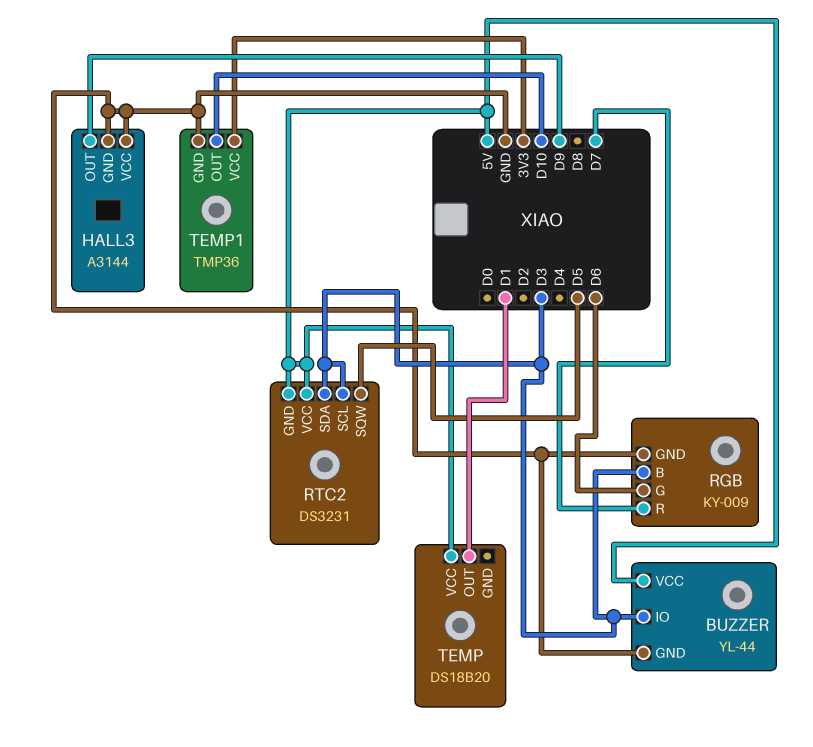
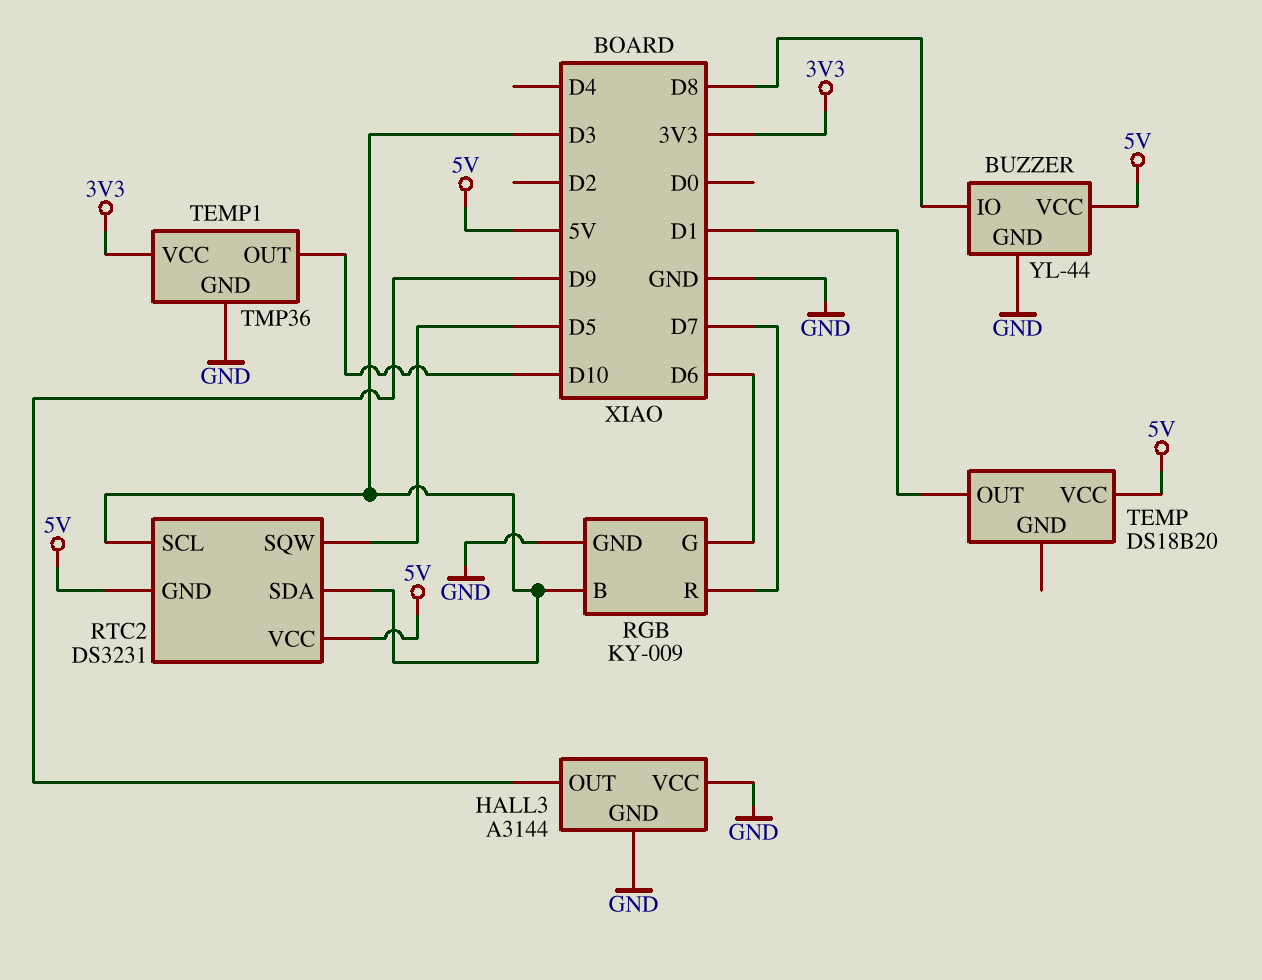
BUZZER pin IO: D3 -> D8

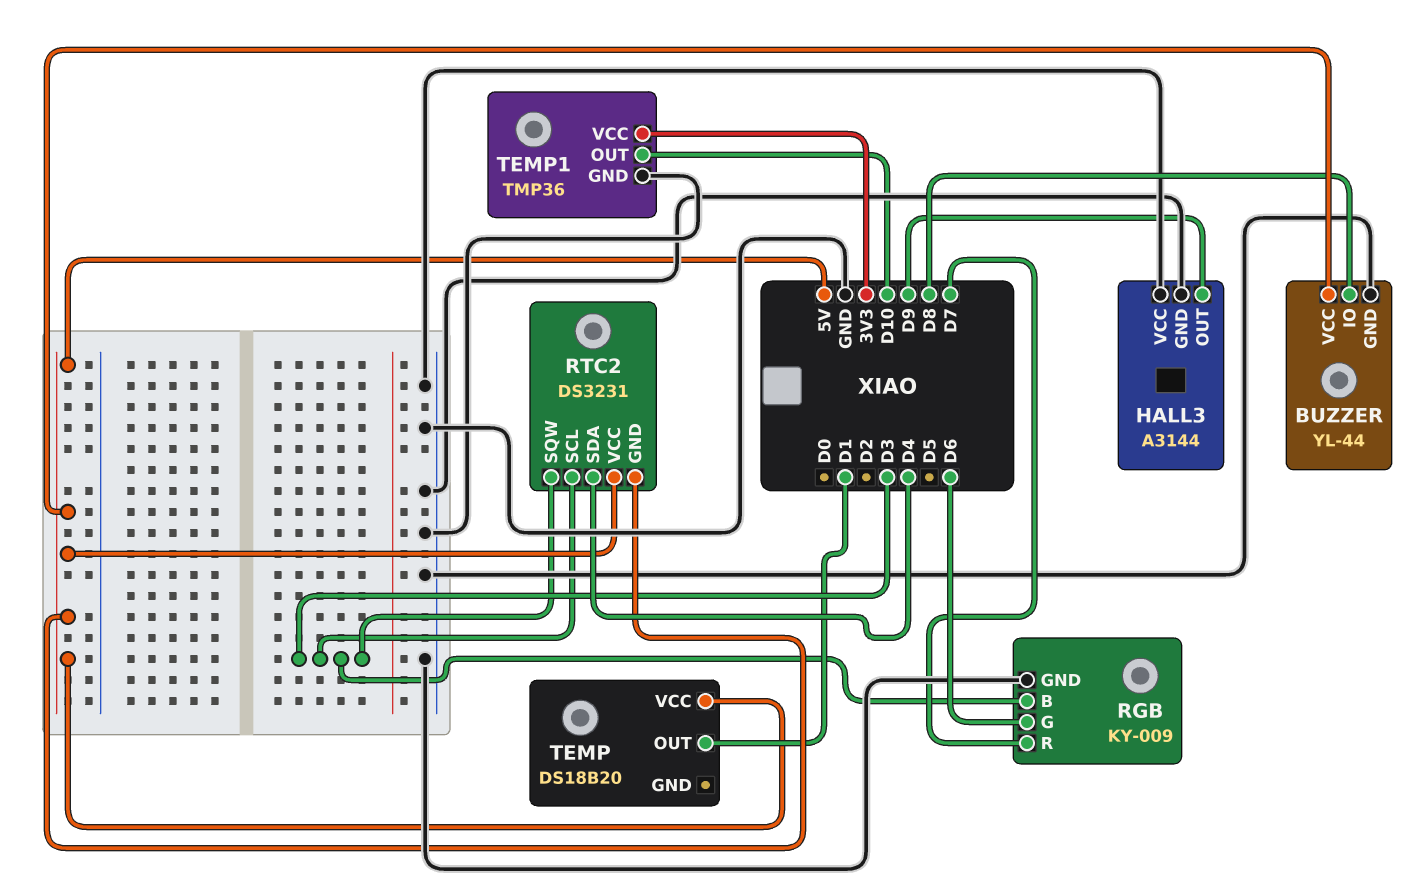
RTC2 pin SDA: D3 -> D4
RTC2 pin SQW: D5 -> D3

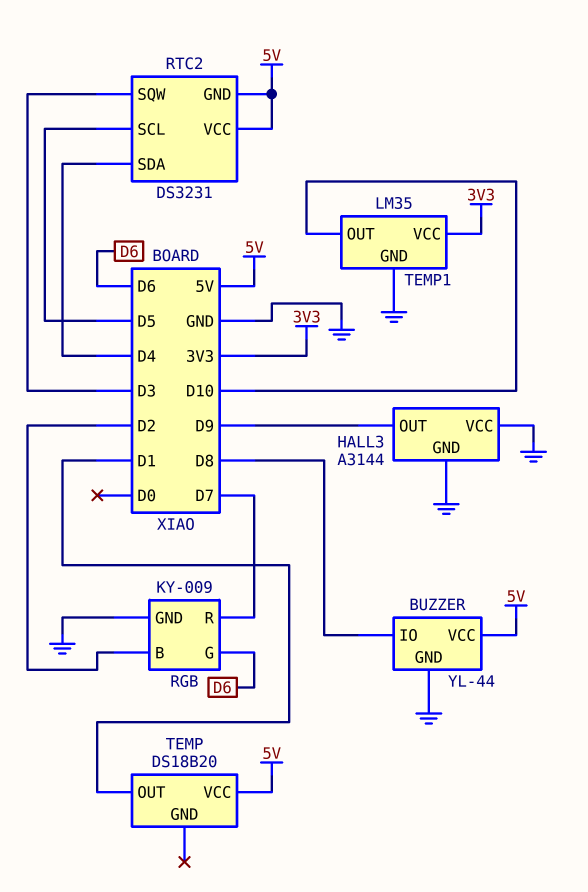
RGB pin B: D3 -> D2
RTC2 pin SCL: D3 -> D5
TEMP1: TMP36 -> LM35

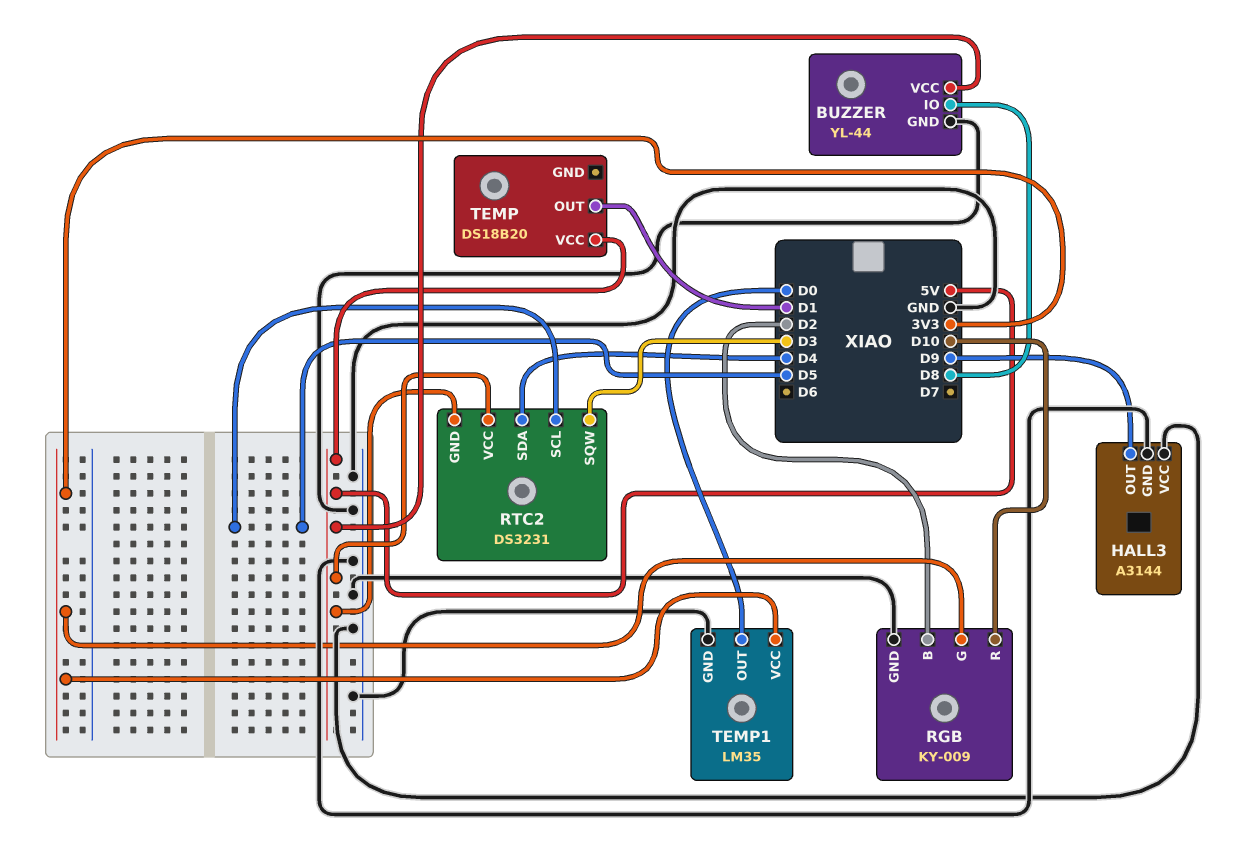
RGB pin G: D6 -> 3V3
RGB pin R: D7 -> D10
TEMP1 pin OUT: D10 -> D0

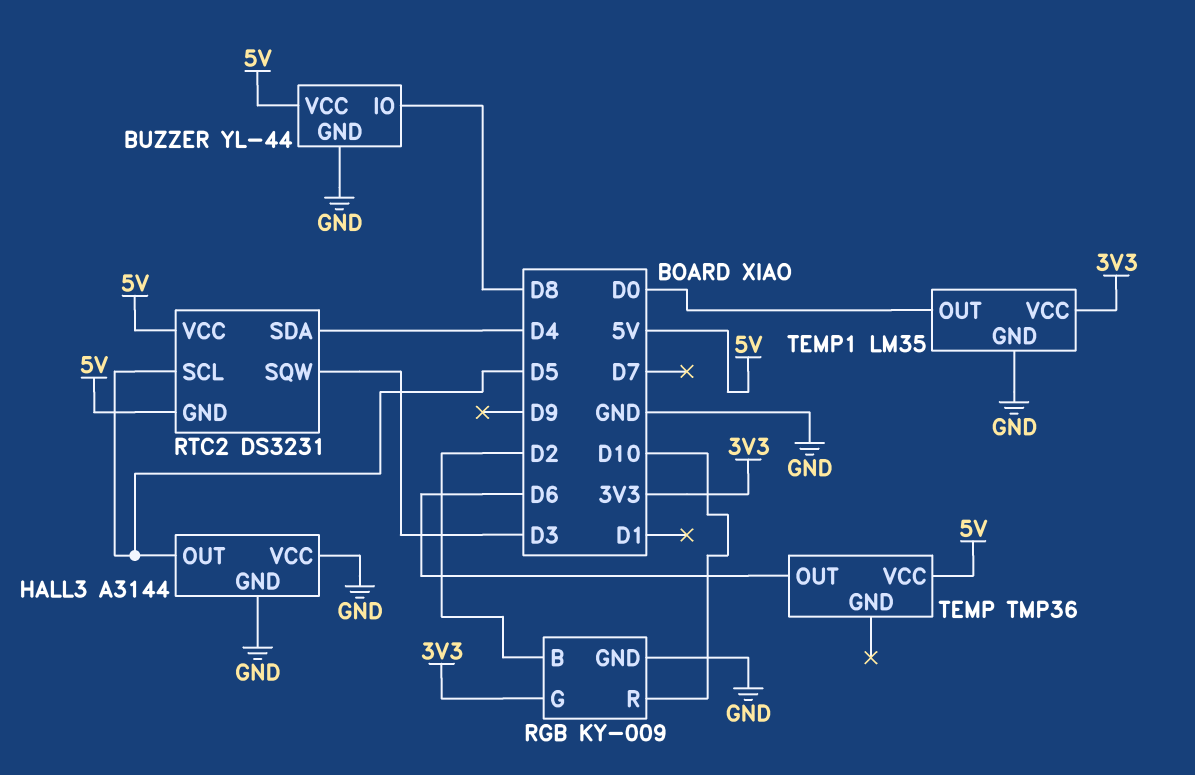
HALL3 pin OUT: D9 -> D5
TEMP: DS18B20 -> TMP36
TEMP pin OUT: D1 -> D6

